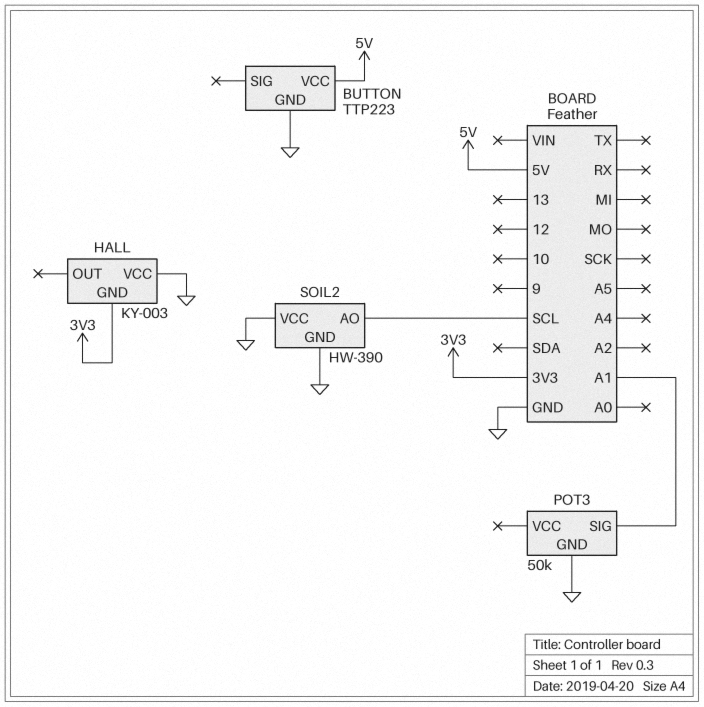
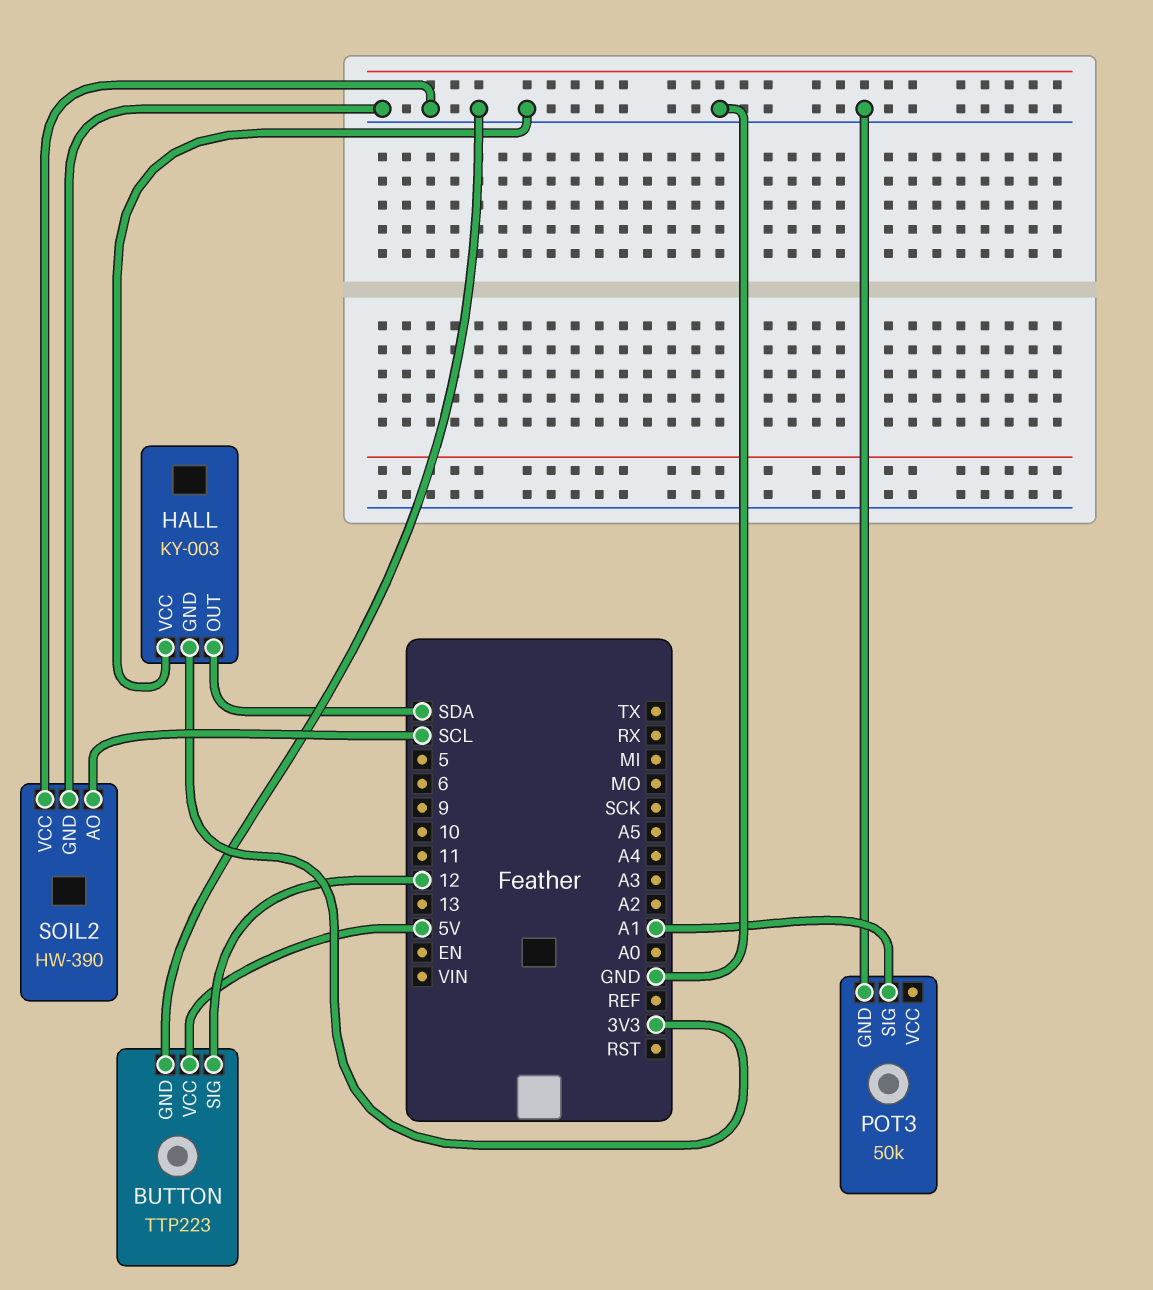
BUTTON pin SIG: none -> 12
HALL pin OUT: none -> SDA

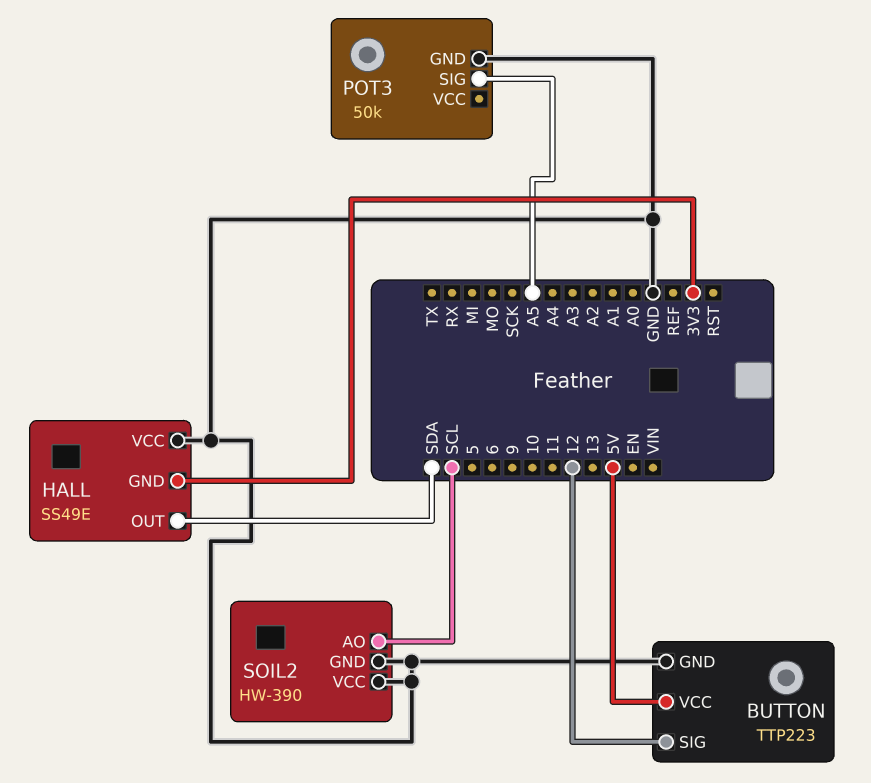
HALL: KY-003 -> SS49E
POT3 pin SIG: A1 -> A5

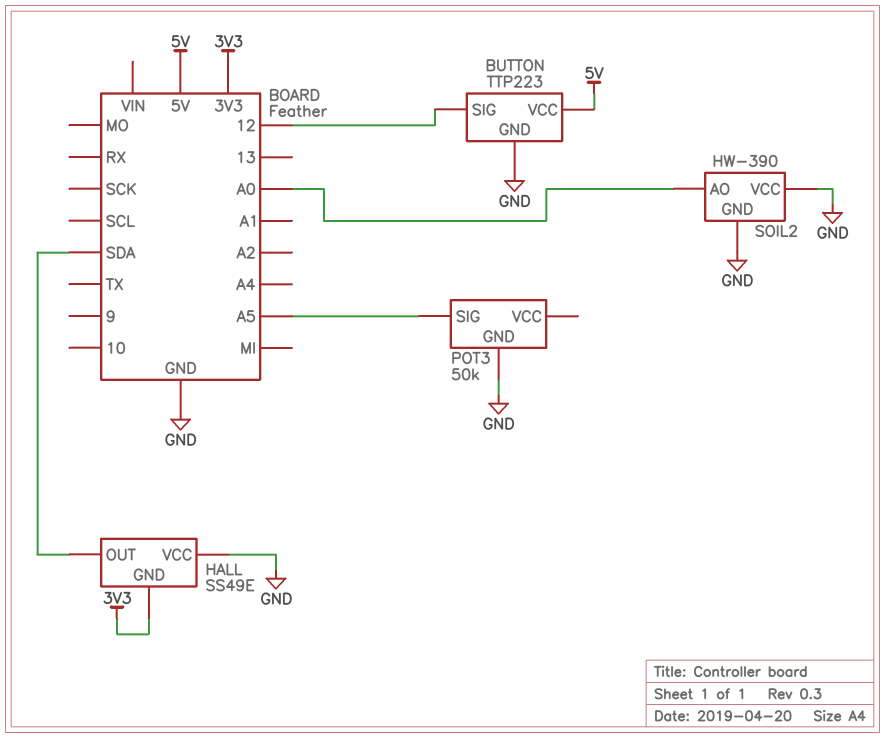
SOIL2 pin AO: SCL -> A0

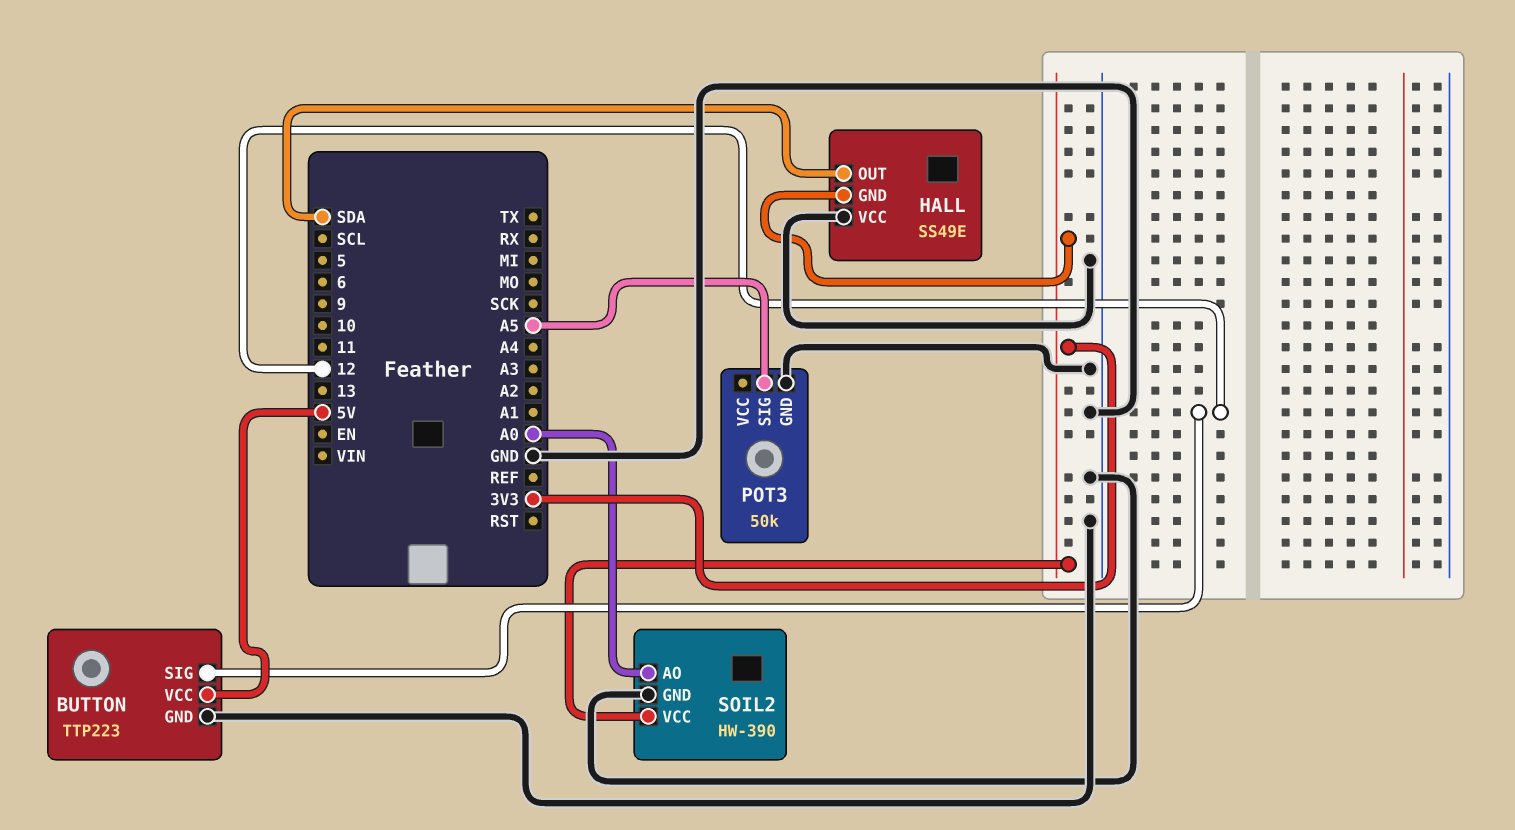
SOIL2 pin VCC: GND -> 3V3

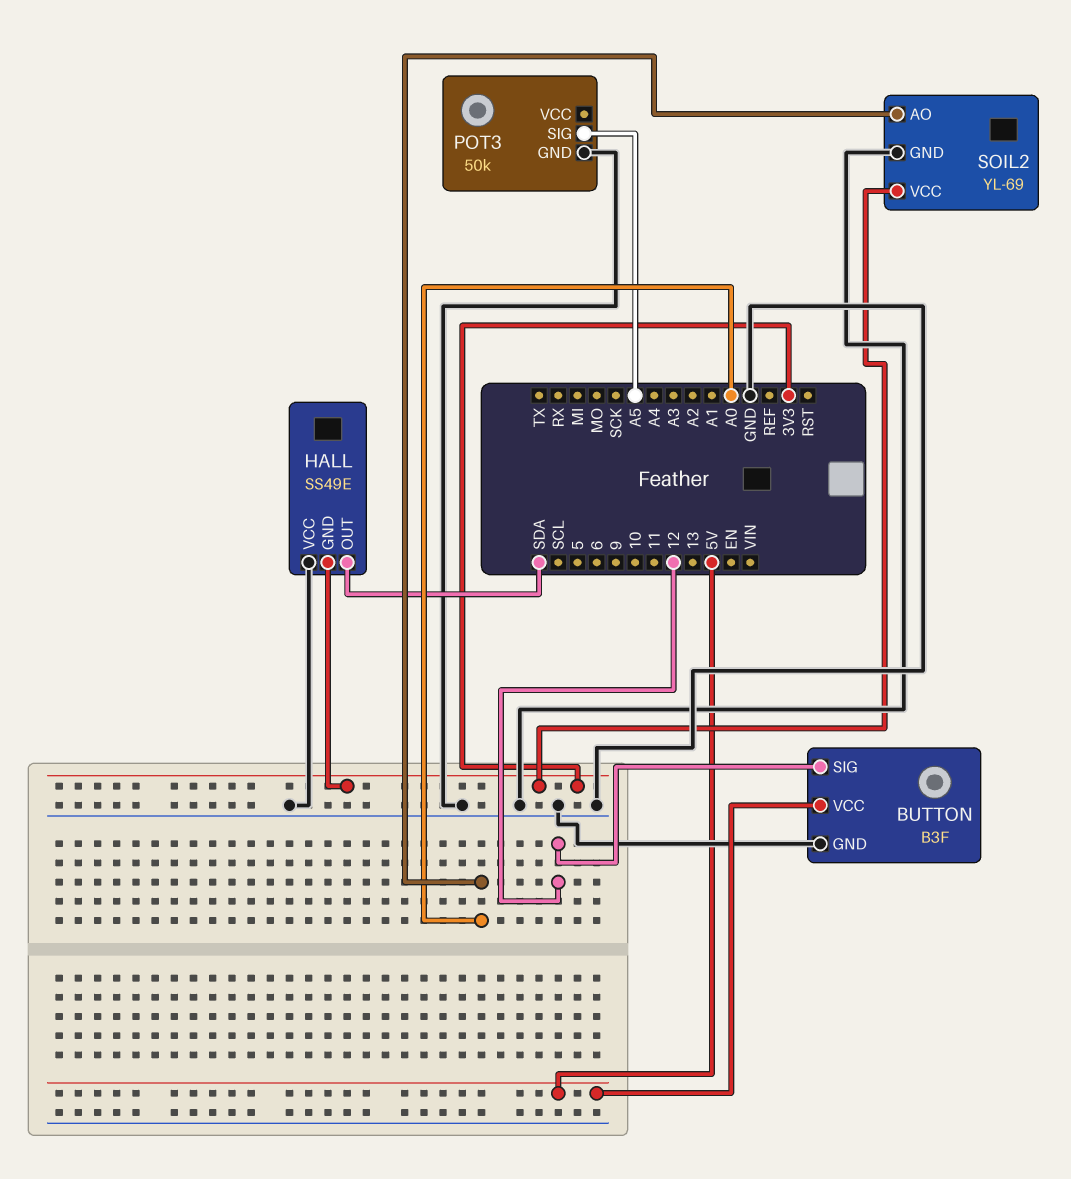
BUTTON: TTP223 -> B3F
SOIL2: HW-390 -> YL-69

